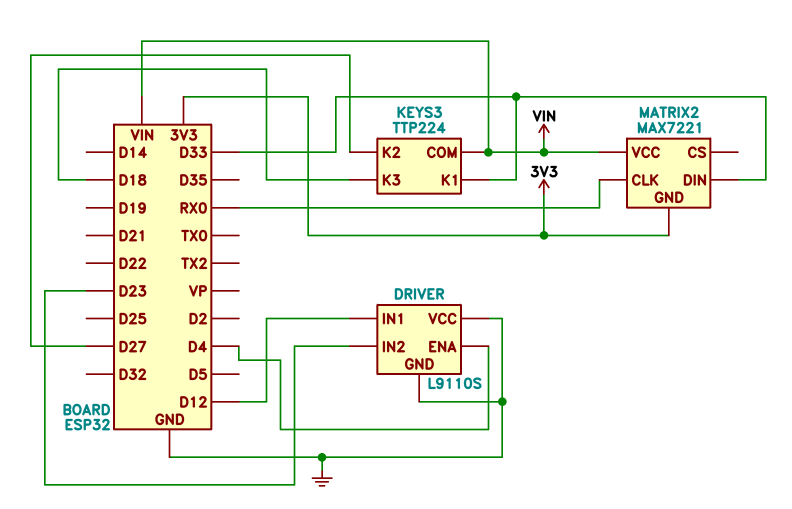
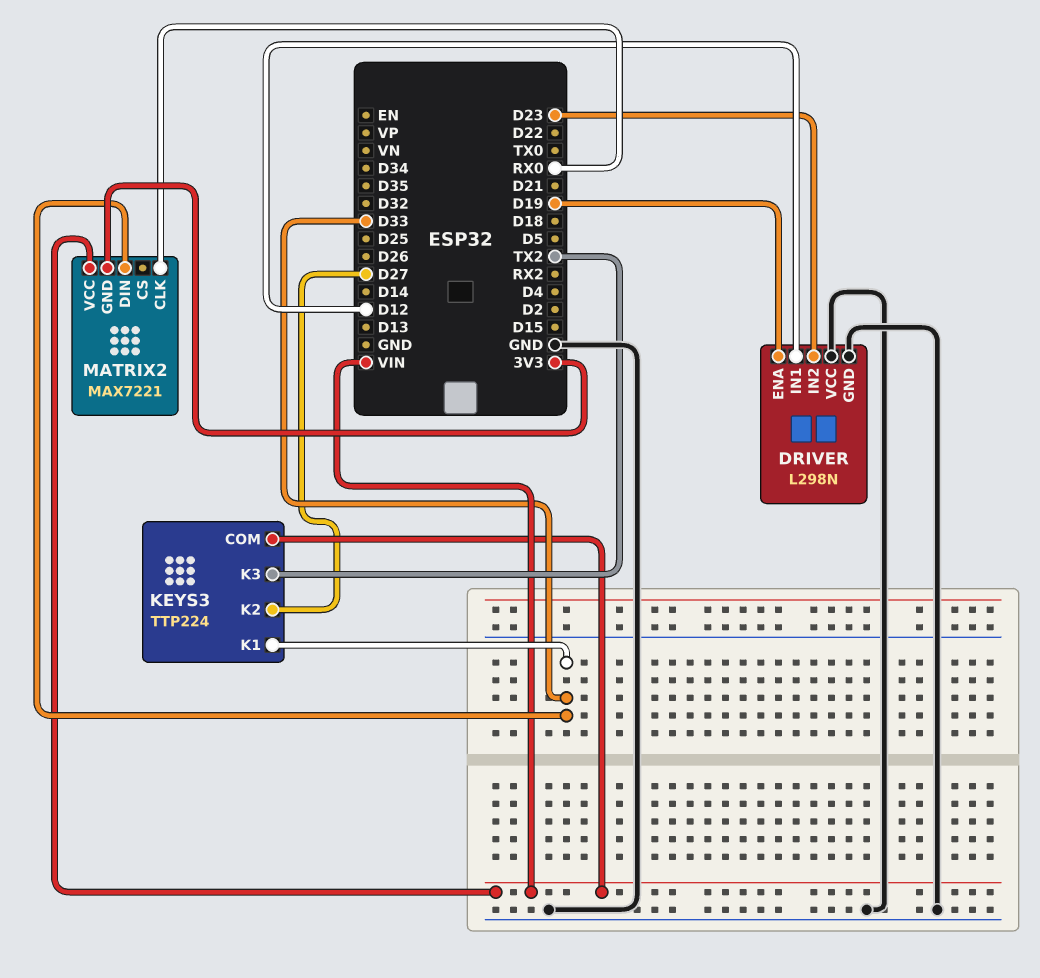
DRIVER: L9110S -> L298N
DRIVER pin ENA: D4 -> D19
KEYS3 pin K3: D18 -> TX2

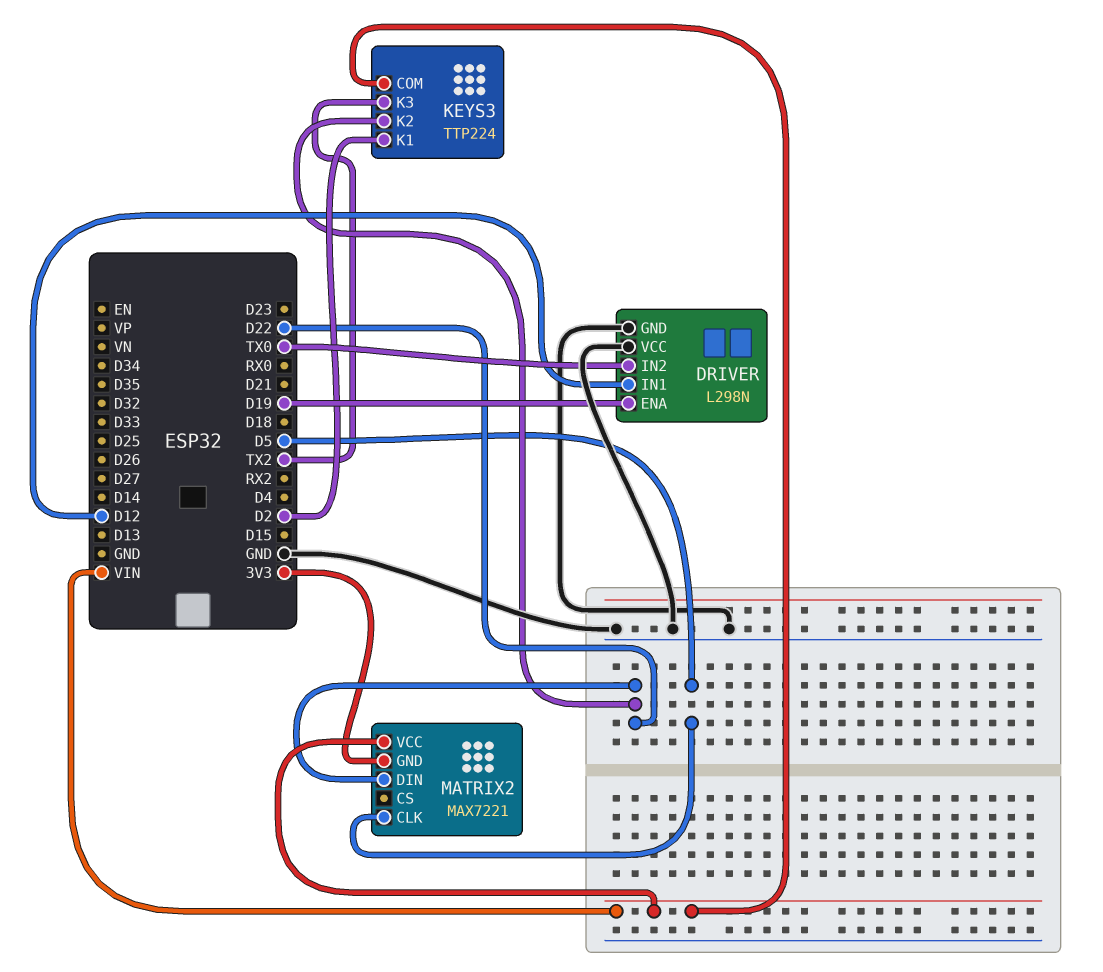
DRIVER pin IN2: D23 -> TX0
KEYS3 pin K1: D33 -> D2
KEYS3 pin K2: D27 -> D22
MATRIX2 pin CLK: RX0 -> D5
MATRIX2 pin DIN: D33 -> D22

